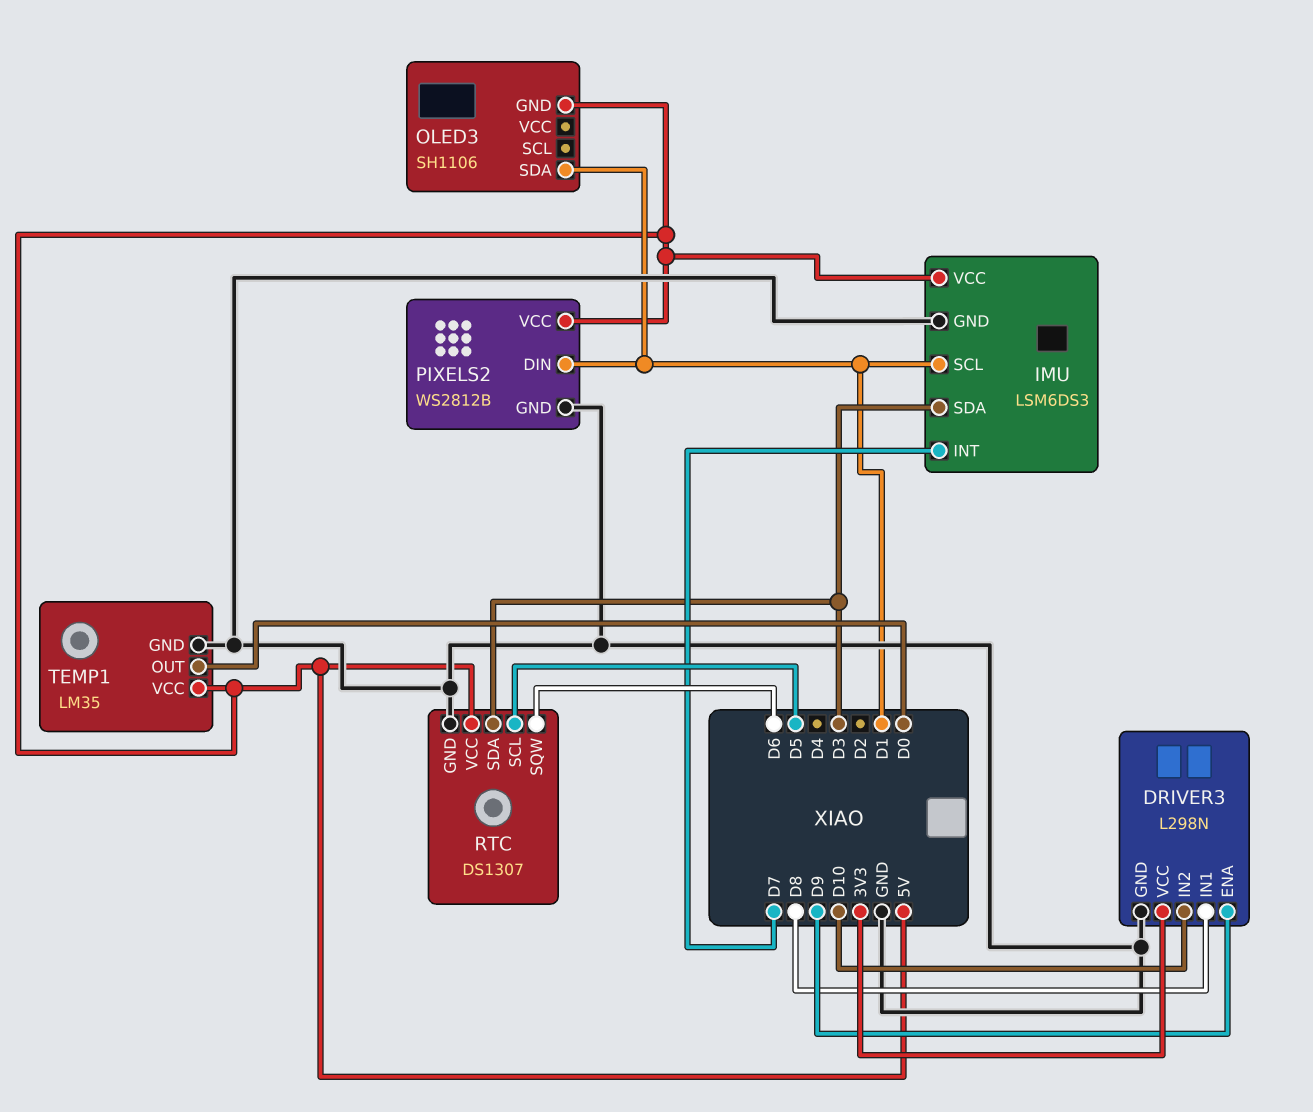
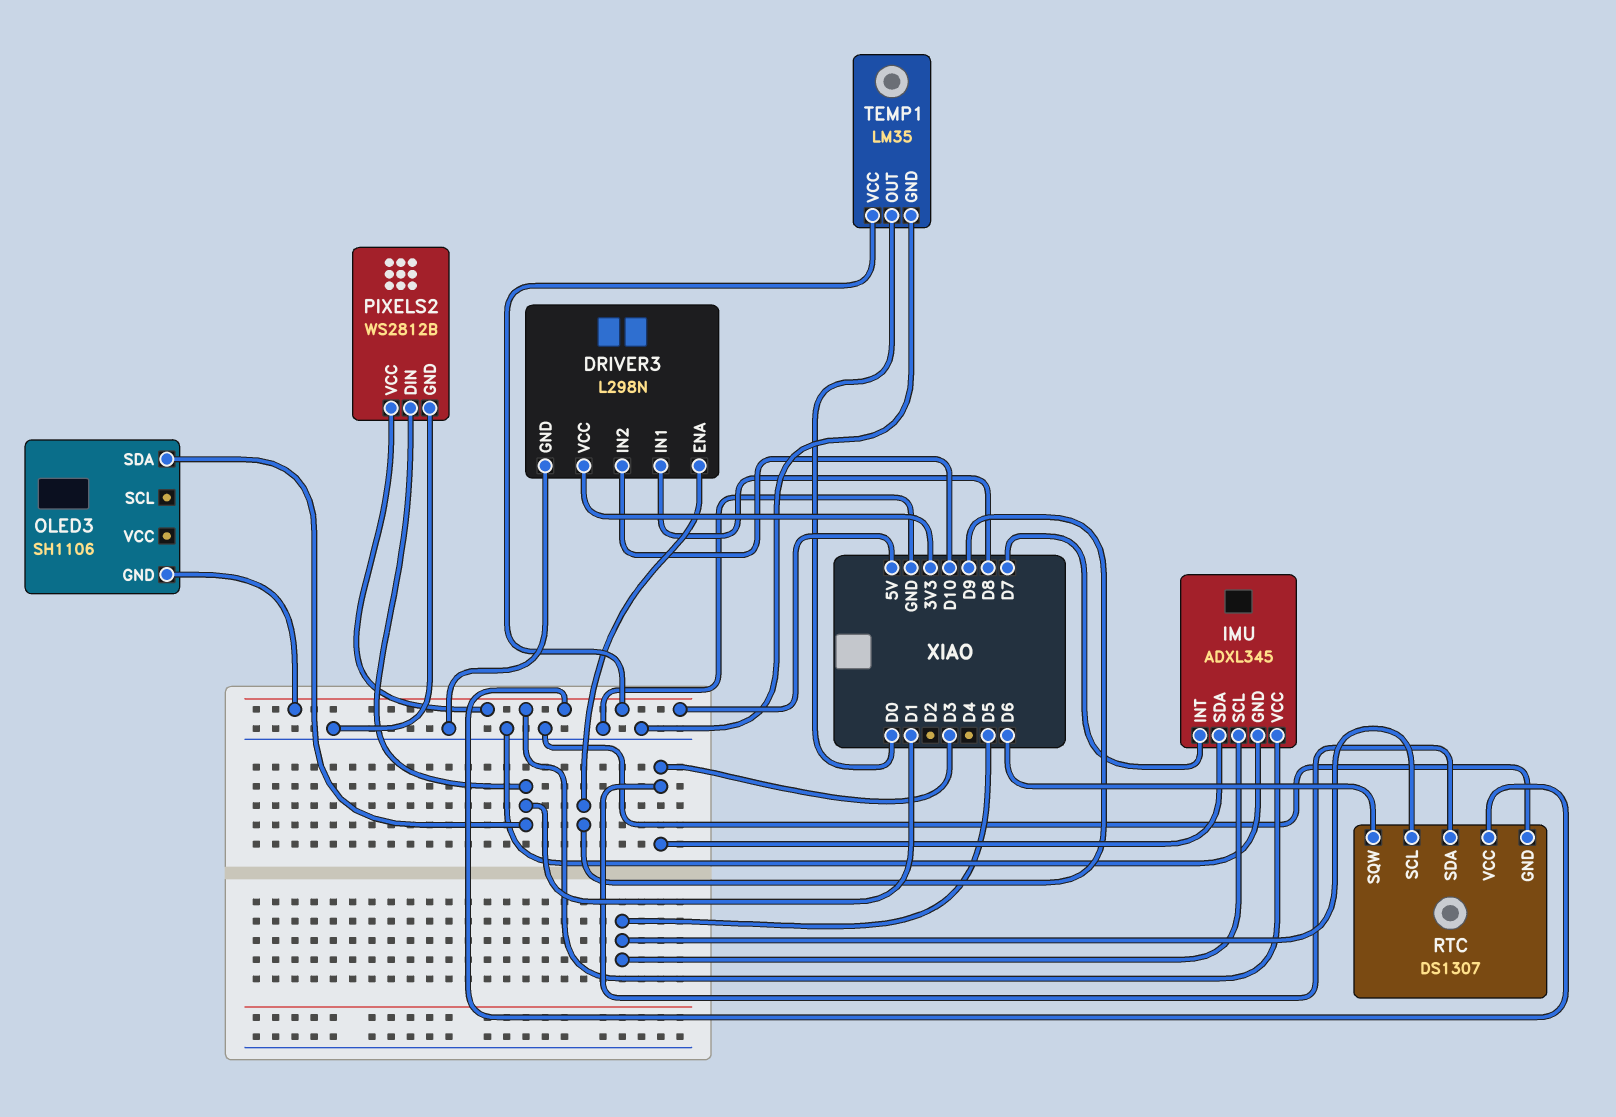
IMU: LSM6DS3 -> ADXL345
IMU pin SCL: D1 -> D5

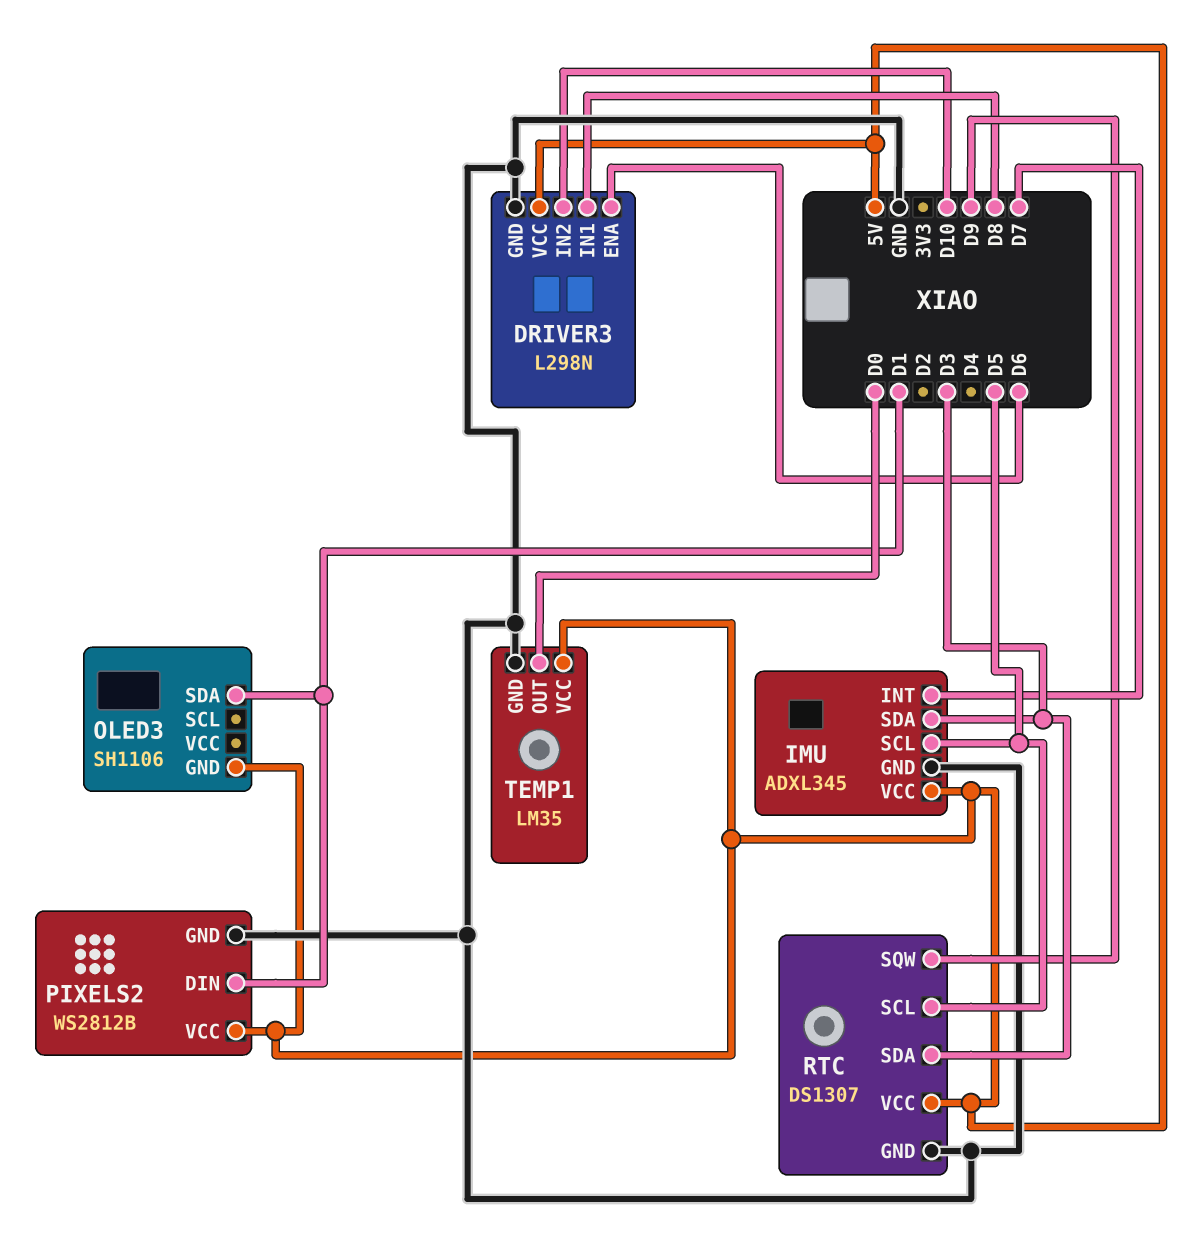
DRIVER3 pin ENA: D9 -> D6
DRIVER3 pin VCC: 3V3 -> 5V
RTC pin SQW: D6 -> D9

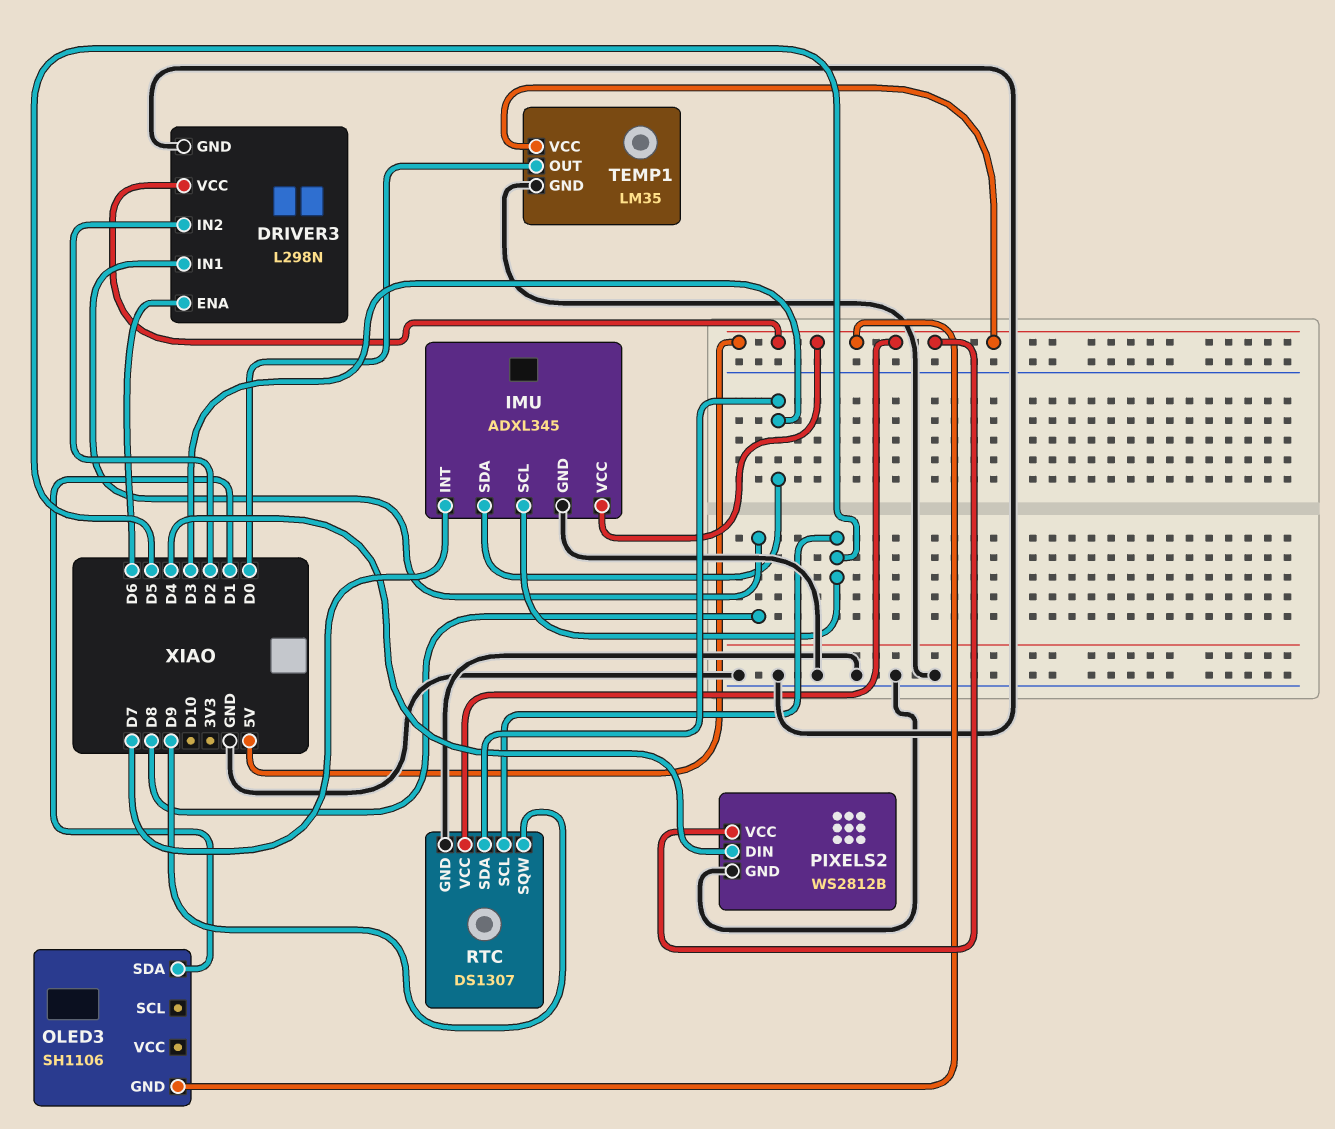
DRIVER3 pin IN2: D10 -> D2
PIXELS2 pin DIN: D1 -> D4

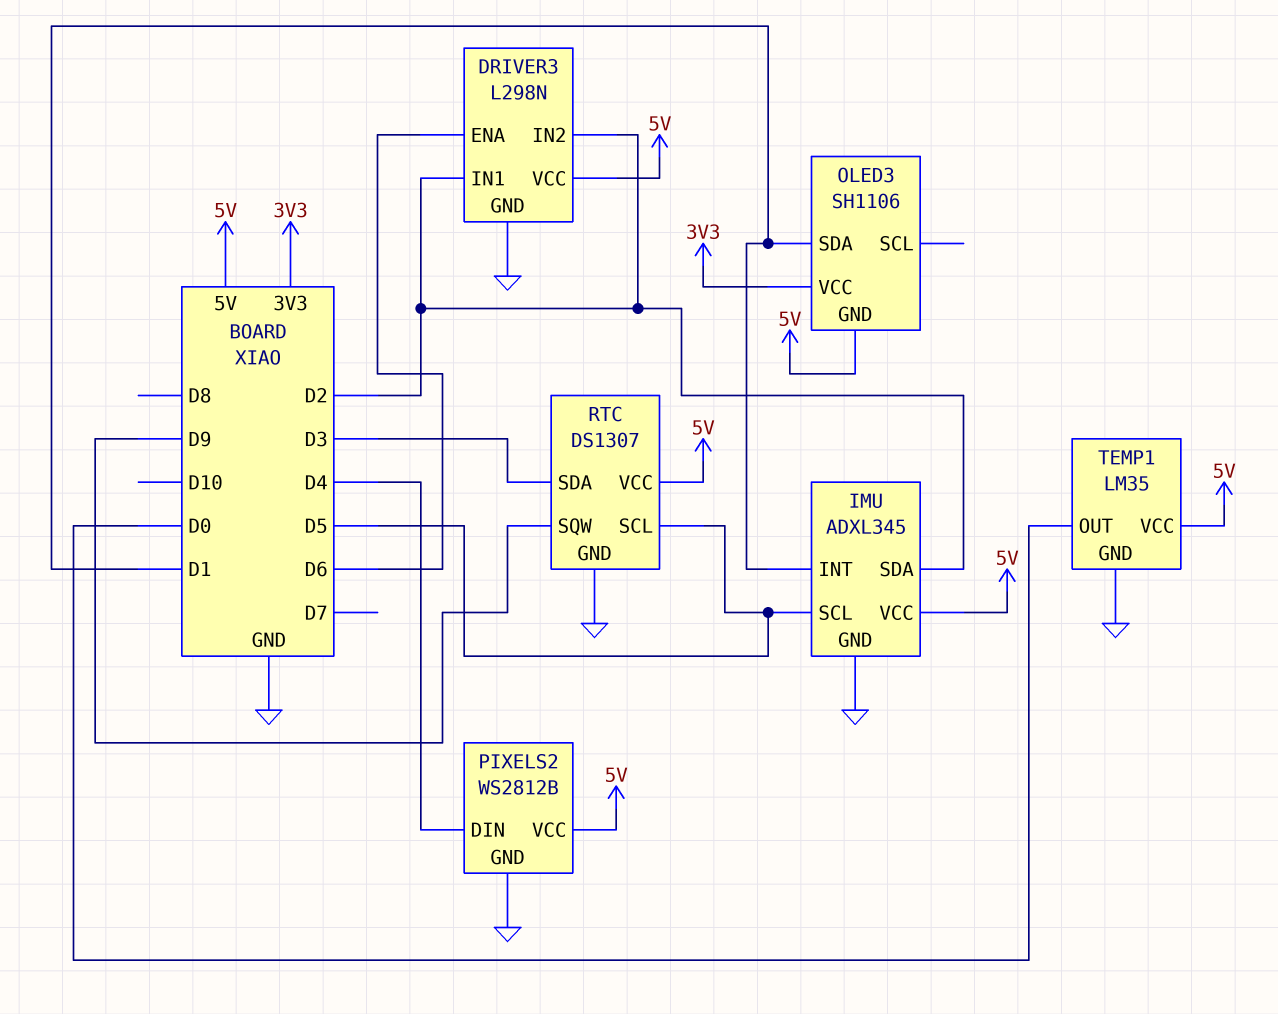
DRIVER3 pin IN1: D8 -> D2
IMU pin INT: D7 -> D1
IMU pin SDA: D3 -> D2
OLED3 pin VCC: none -> 3V3

